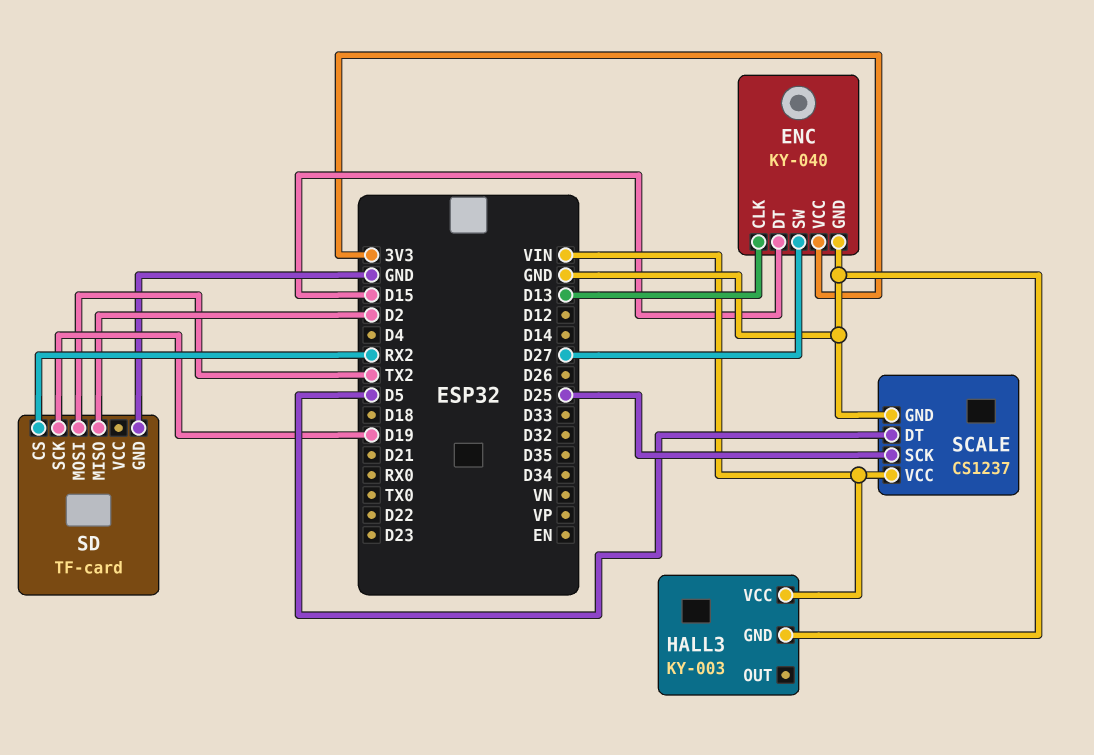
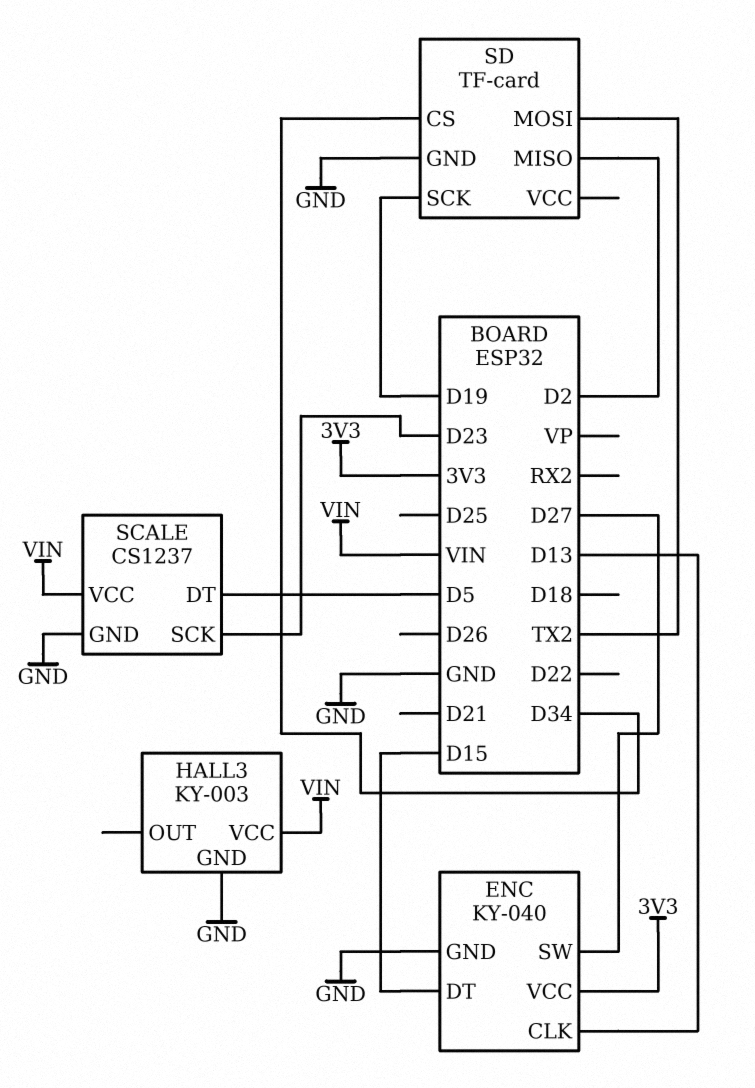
SCALE pin SCK: D25 -> D23
SD pin CS: RX2 -> D34

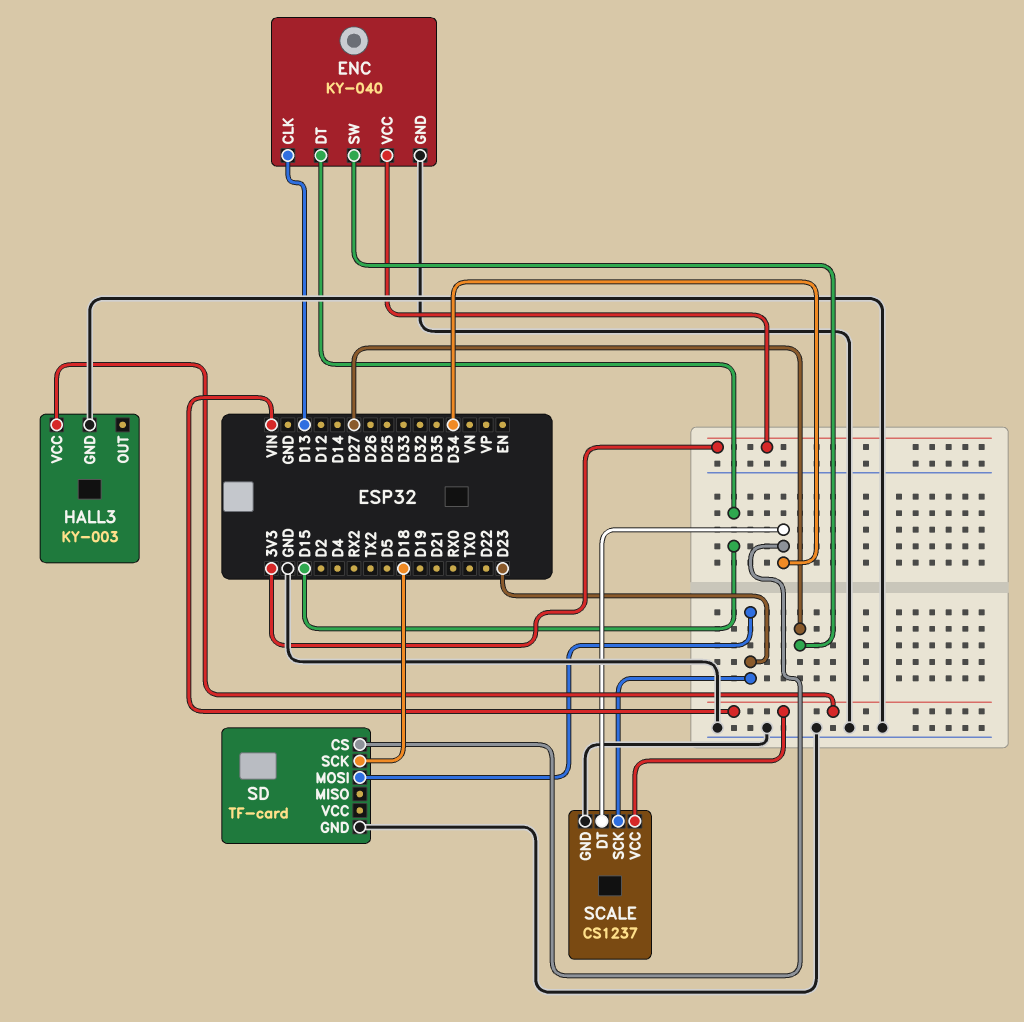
SCALE pin DT: D5 -> D34
SD pin MISO: D2 -> none
SD pin MOSI: TX2 -> D23
SD pin SCK: D19 -> D18

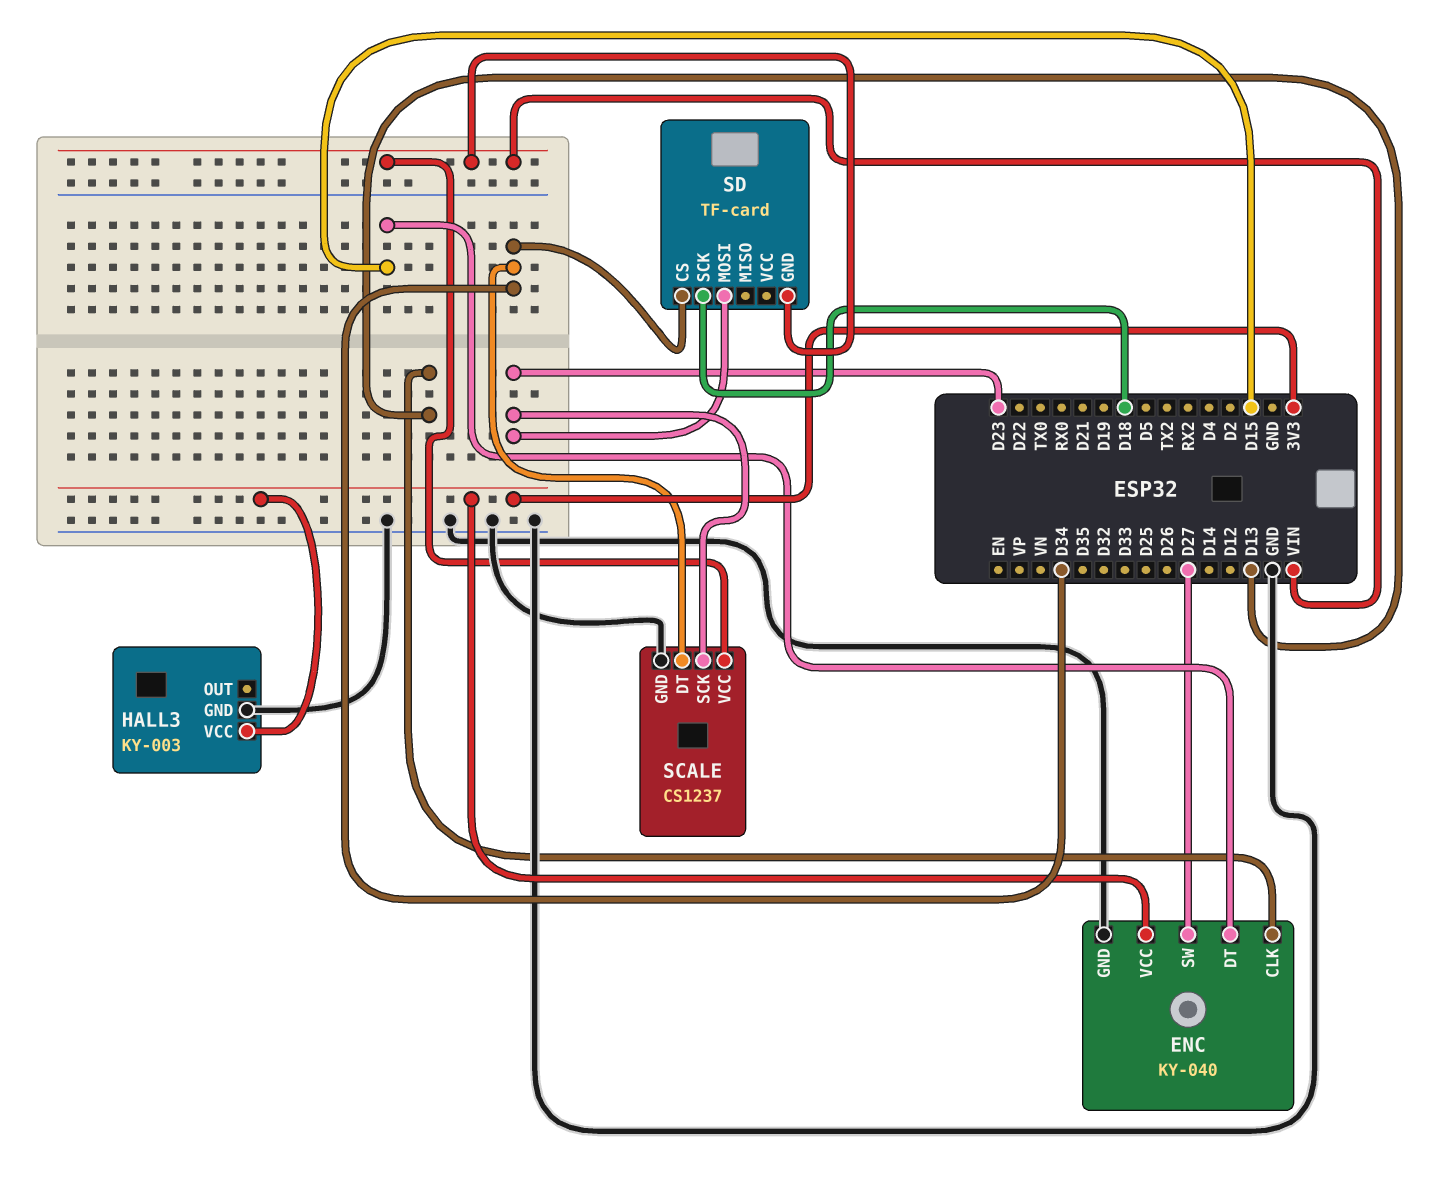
HALL3 pin VCC: VIN -> 3V3
SD pin GND: GND -> VIN

